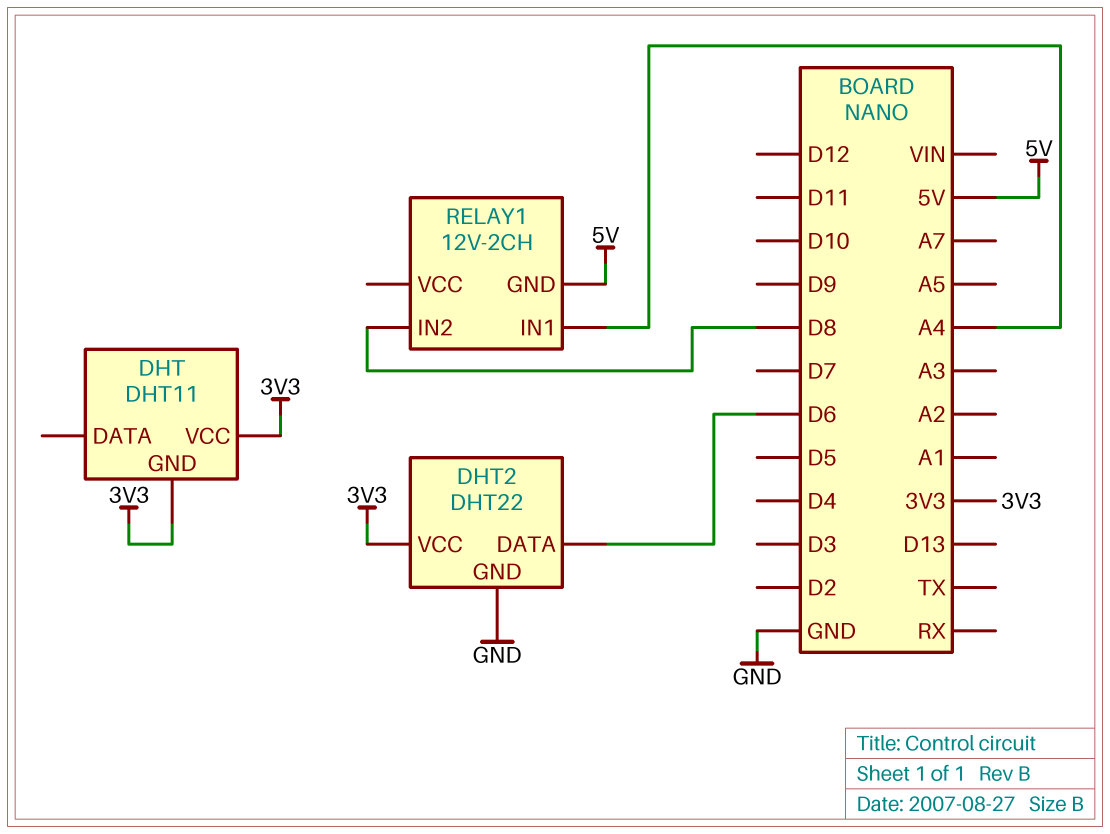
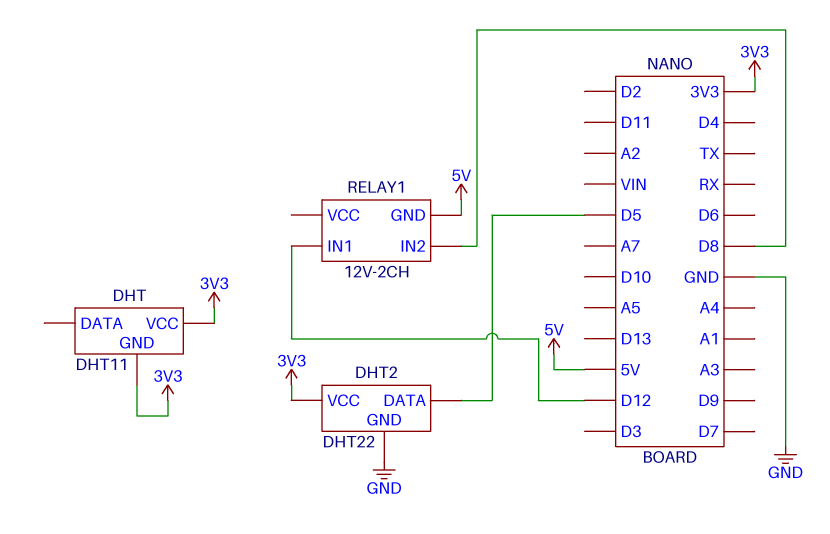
DHT2 pin DATA: D6 -> D5
RELAY1 pin IN1: A4 -> D12

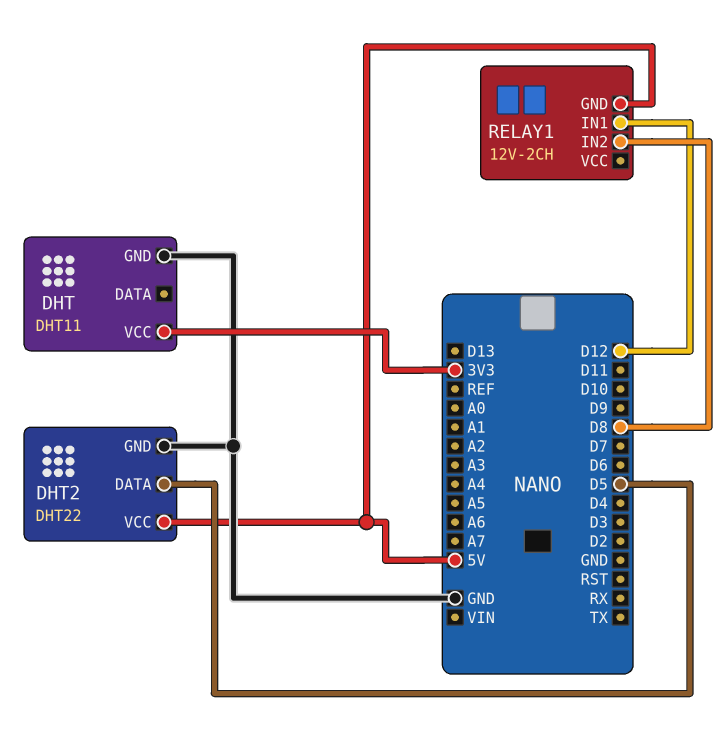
DHT pin GND: 3V3 -> GND
DHT2 pin VCC: 3V3 -> 5V

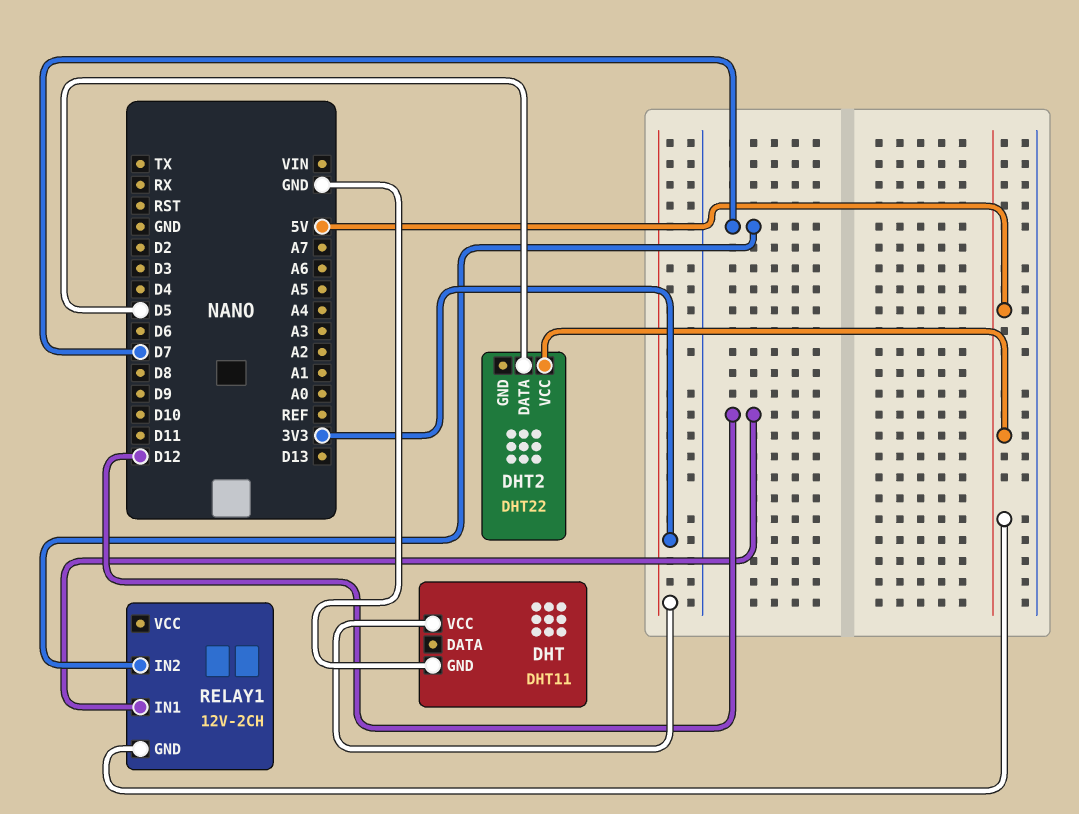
DHT2 pin GND: GND -> none
RELAY1 pin IN2: D8 -> D7

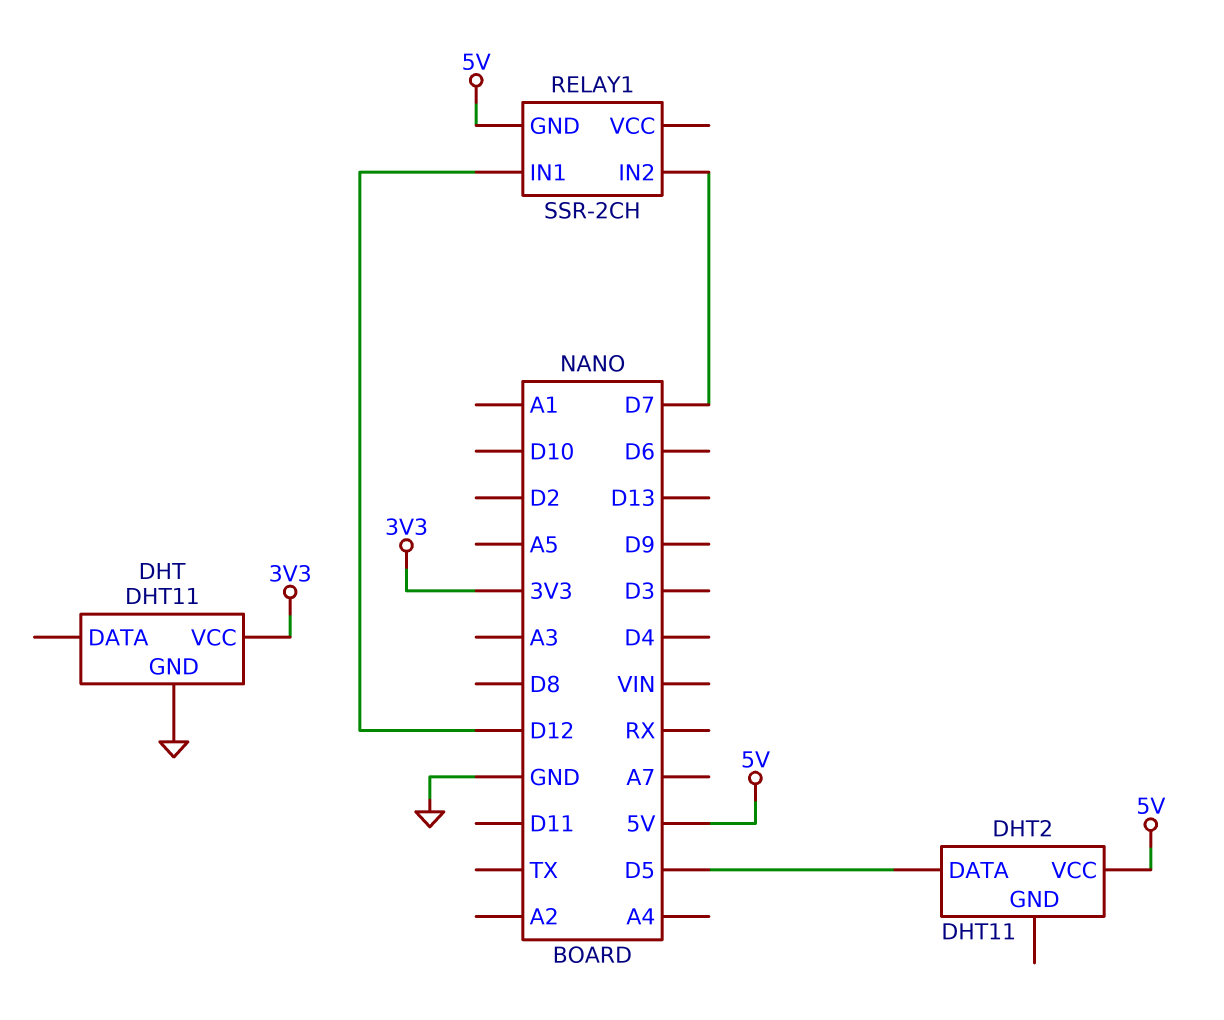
DHT2: DHT22 -> DHT11
RELAY1: 12V-2CH -> SSR-2CH

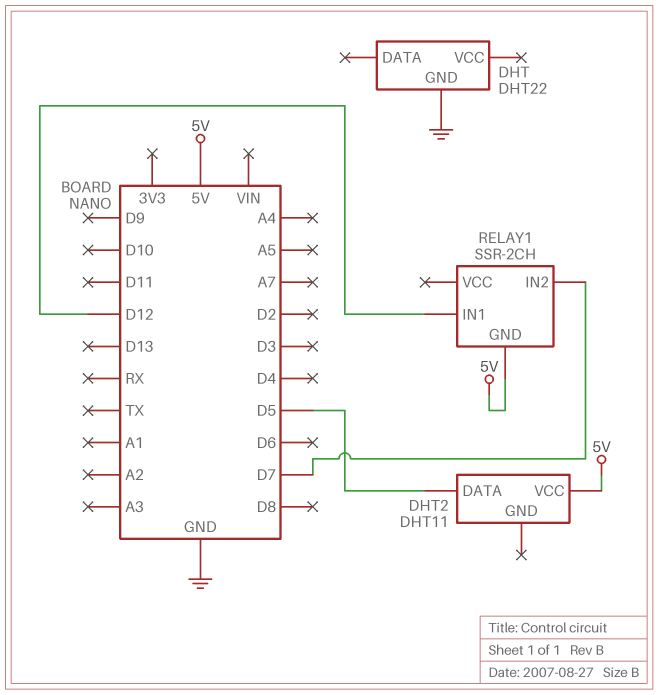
DHT: DHT11 -> DHT22
DHT pin VCC: 3V3 -> none

